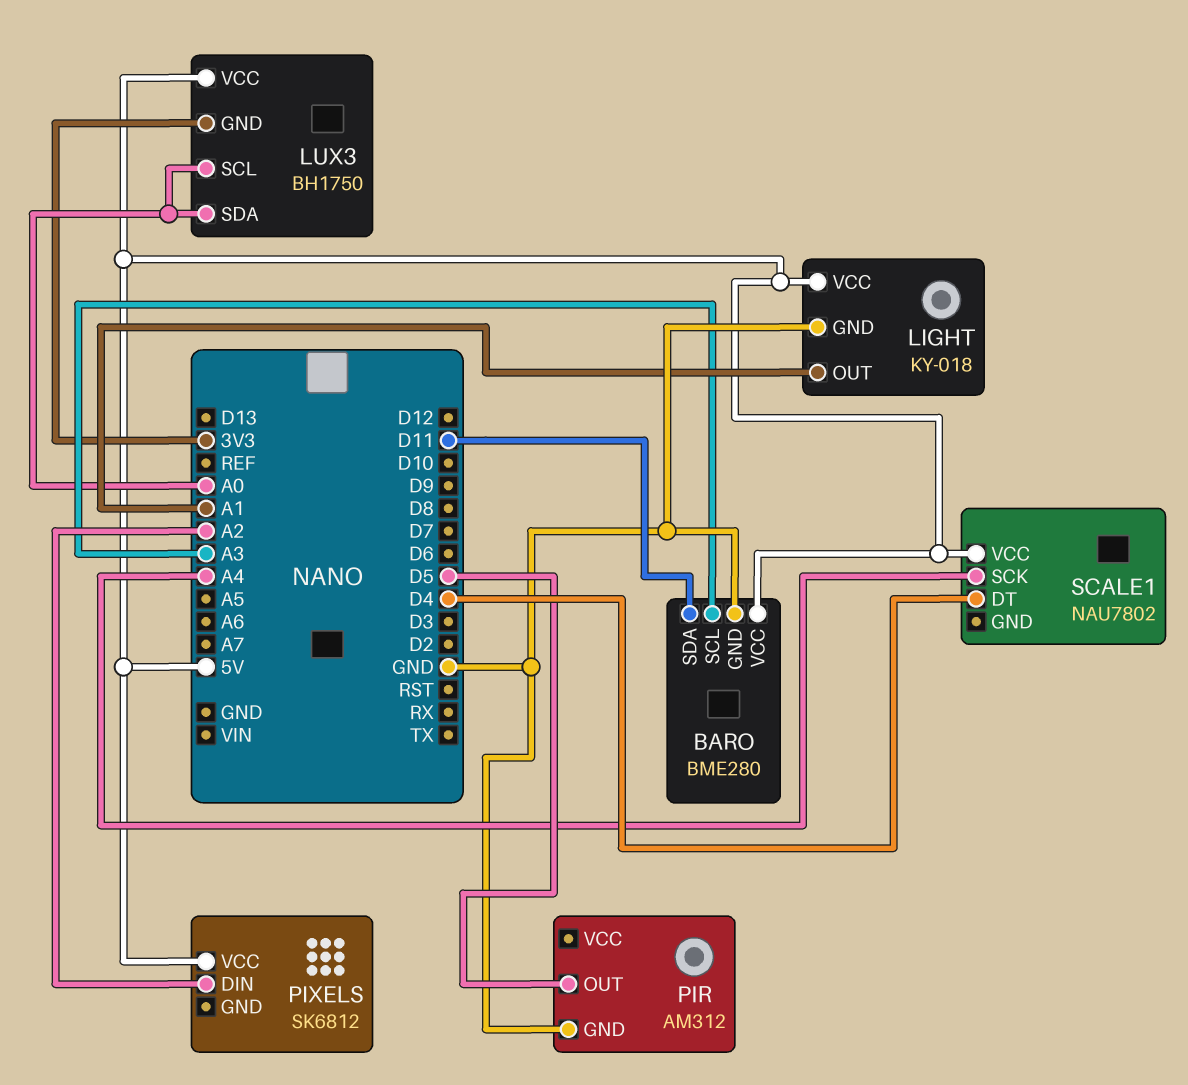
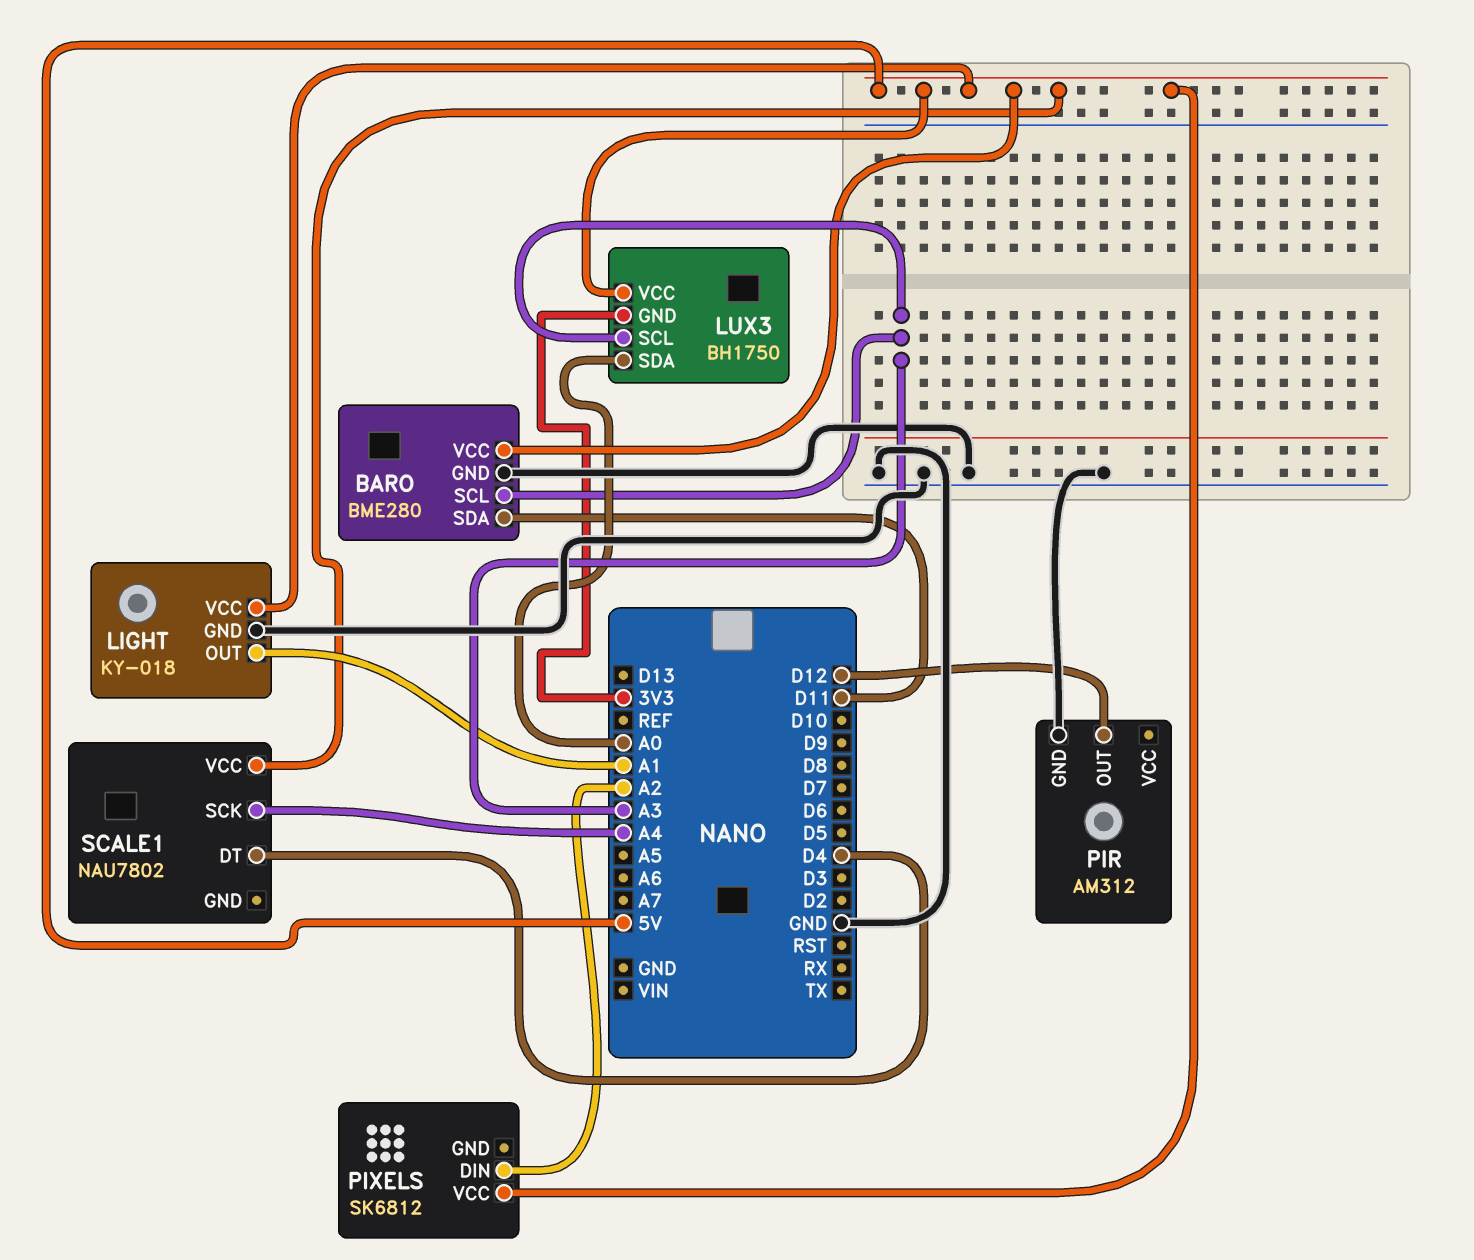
LUX3 pin SCL: A0 -> A3
PIR pin OUT: D5 -> D12

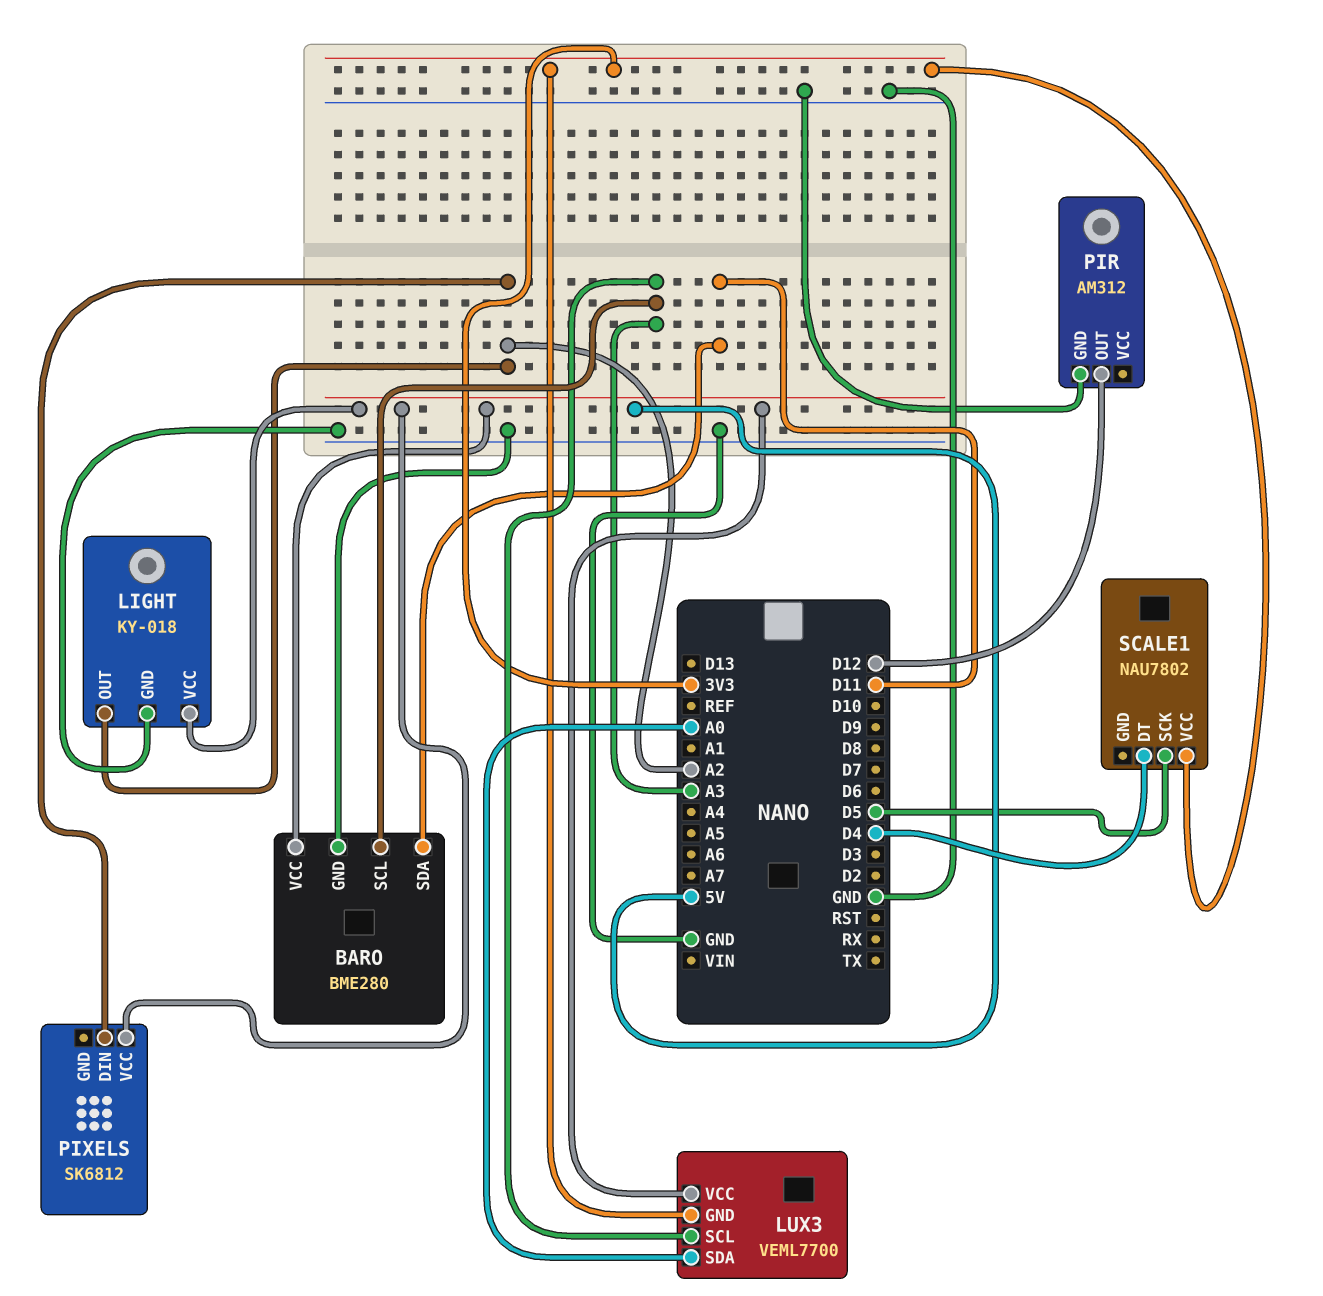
LIGHT pin OUT: A1 -> A2
LUX3: BH1750 -> VEML7700
SCALE1 pin SCK: A4 -> D5
SCALE1 pin VCC: 5V -> 3V3

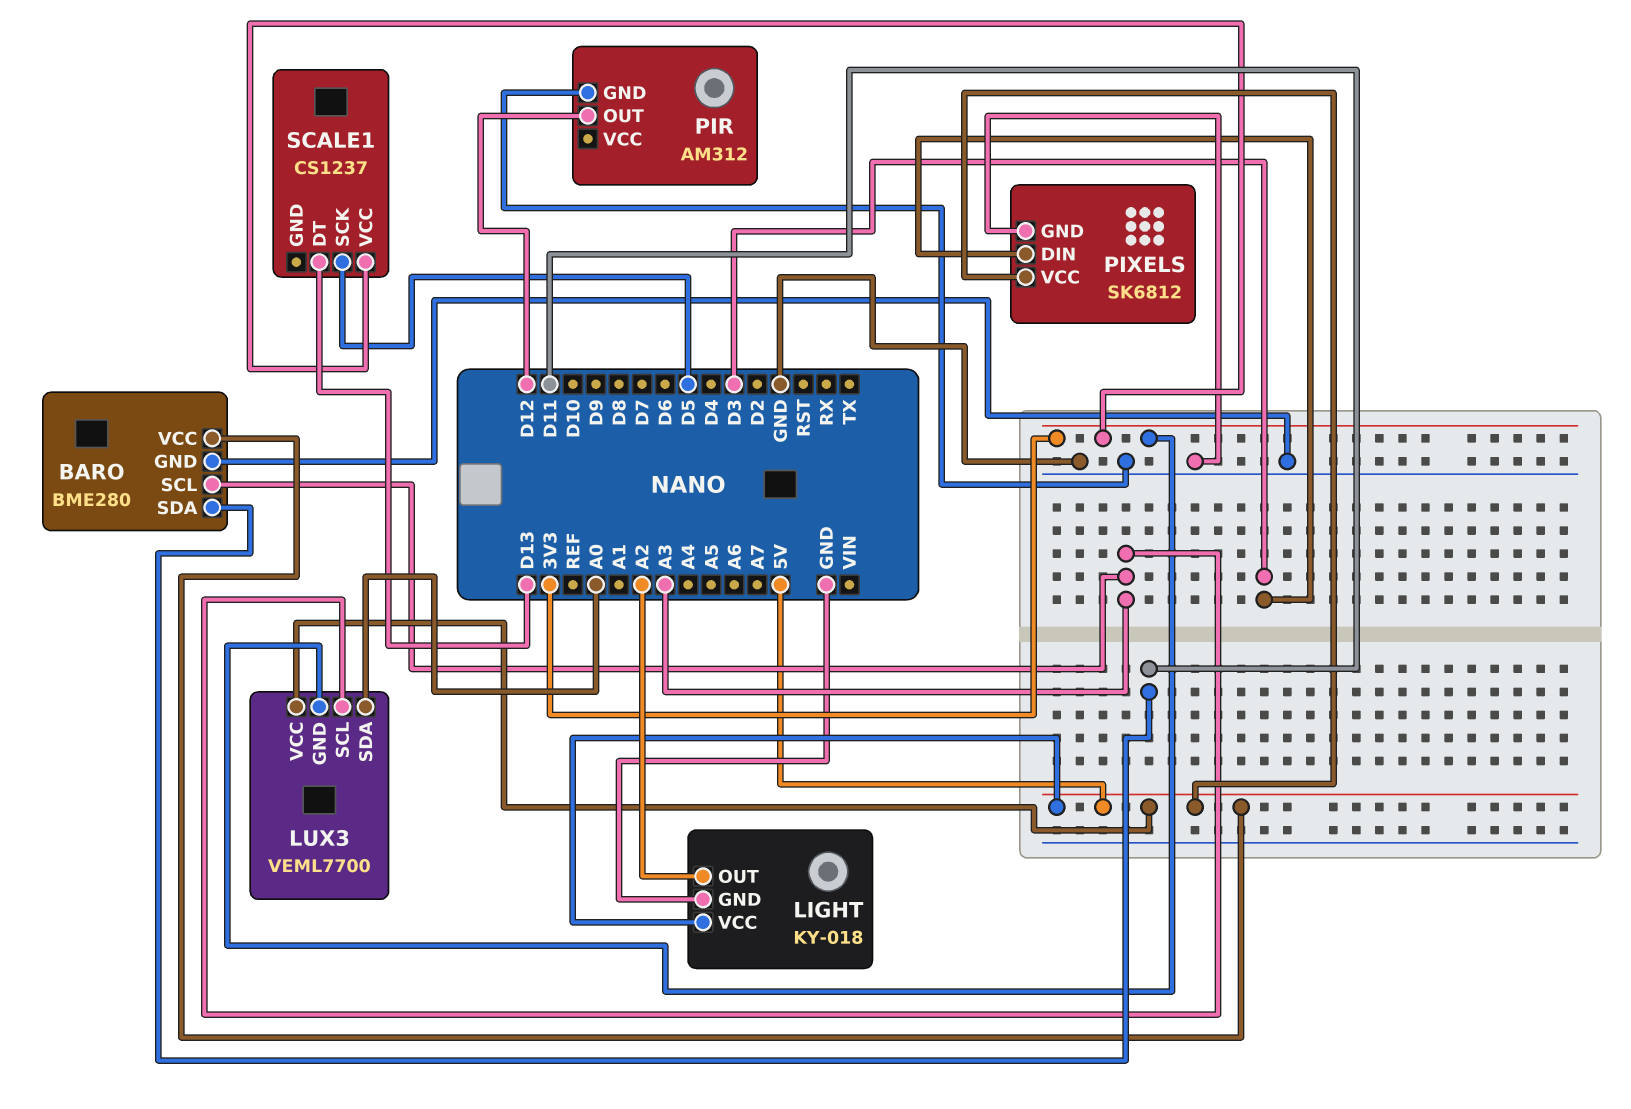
PIXELS pin DIN: A2 -> D3
PIXELS pin GND: none -> GND
SCALE1: NAU7802 -> CS1237
SCALE1 pin DT: D4 -> D13

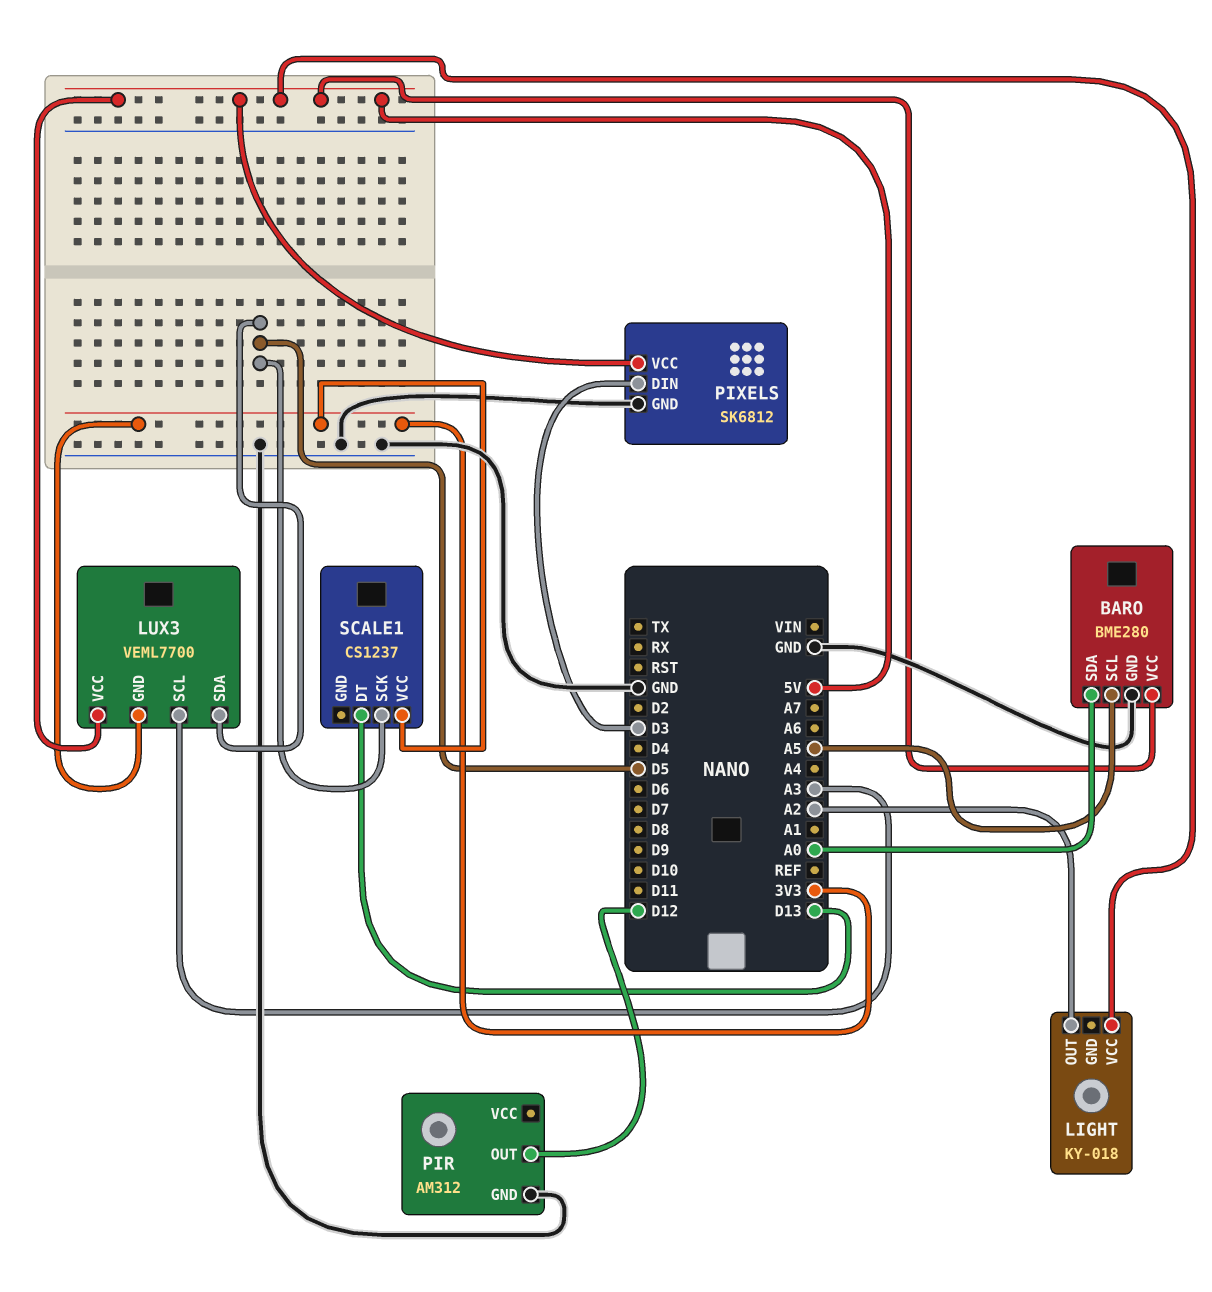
BARO pin SCL: A3 -> A5
BARO pin SDA: D11 -> A0
LIGHT pin GND: GND -> none
LUX3 pin SDA: A0 -> D5

